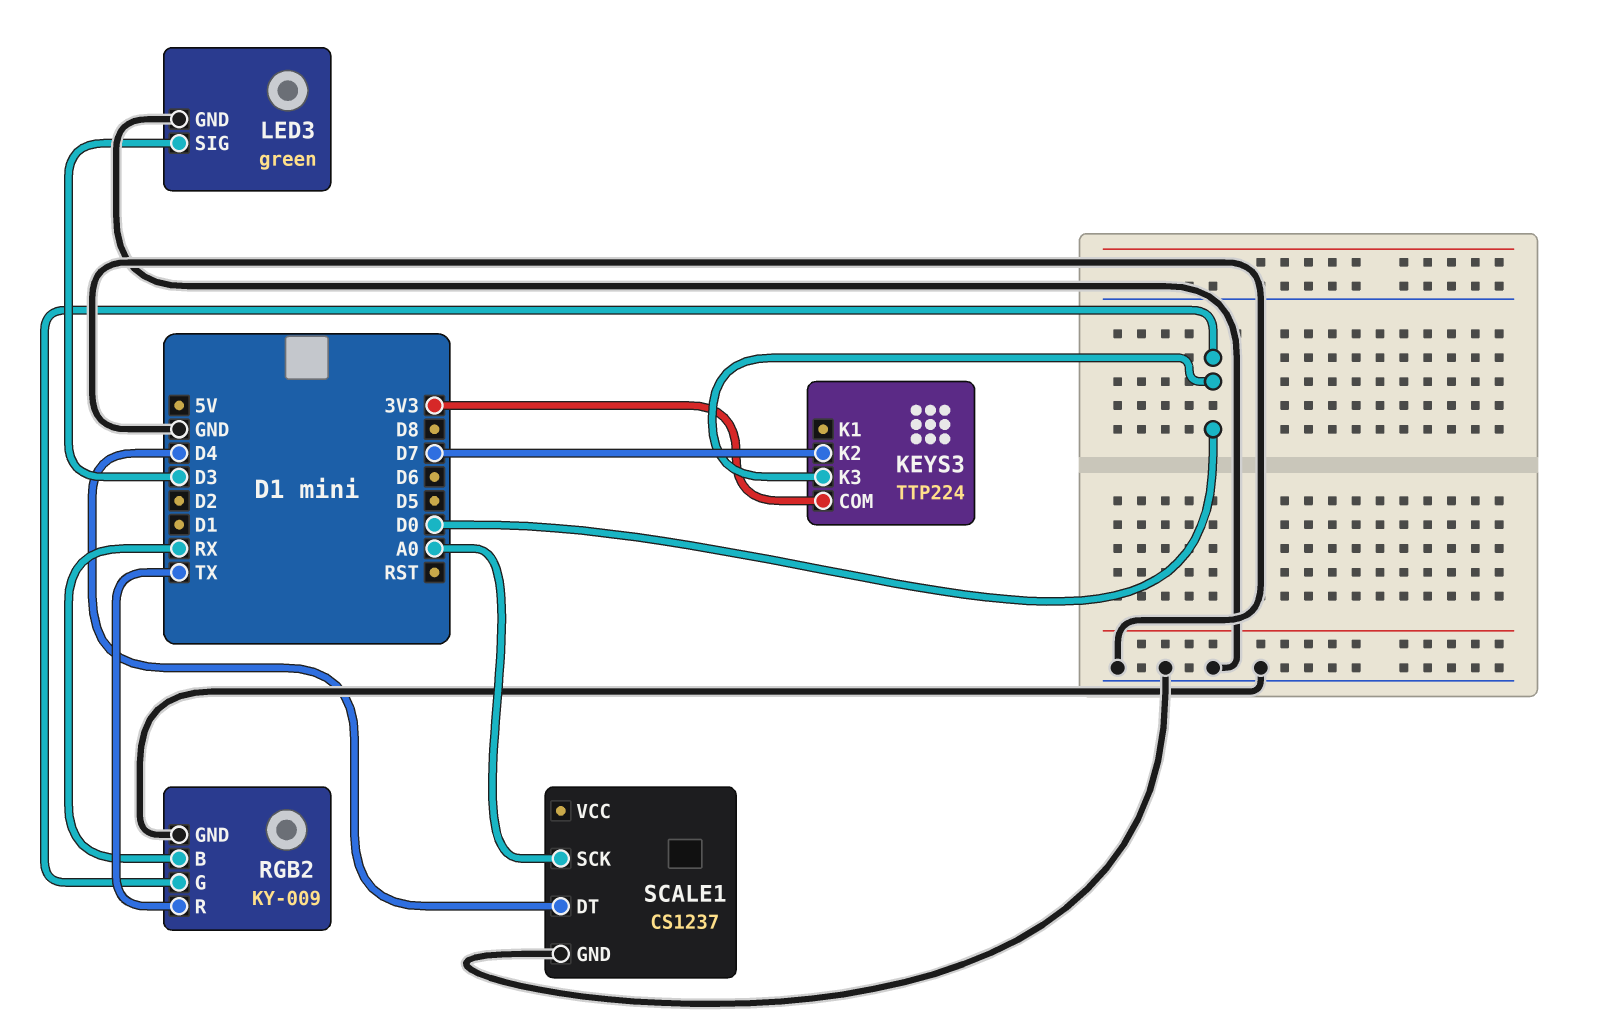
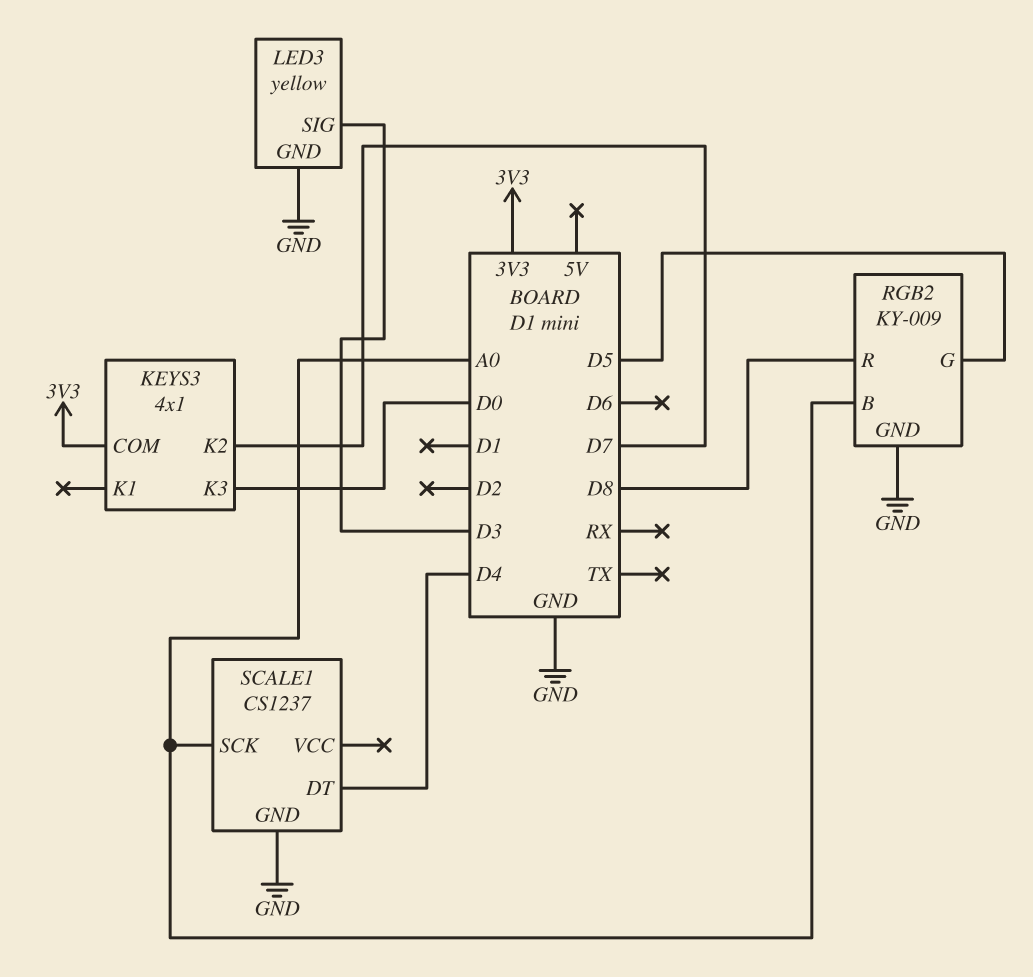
KEYS3: TTP224 -> 4x1
LED3: green -> yellow
RGB2 pin B: RX -> A0
RGB2 pin G: D0 -> D5
RGB2 pin R: TX -> D8

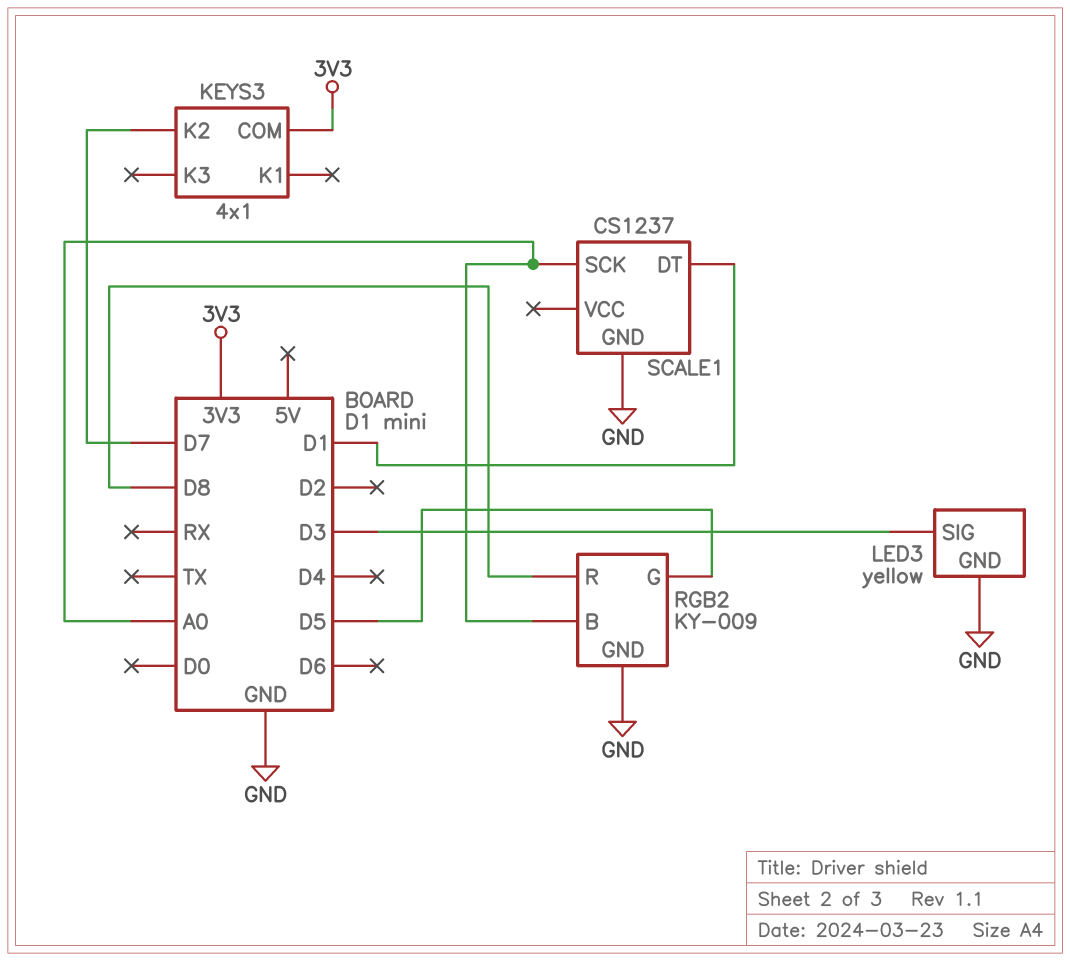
KEYS3 pin K3: D0 -> none
SCALE1 pin DT: D4 -> D1

